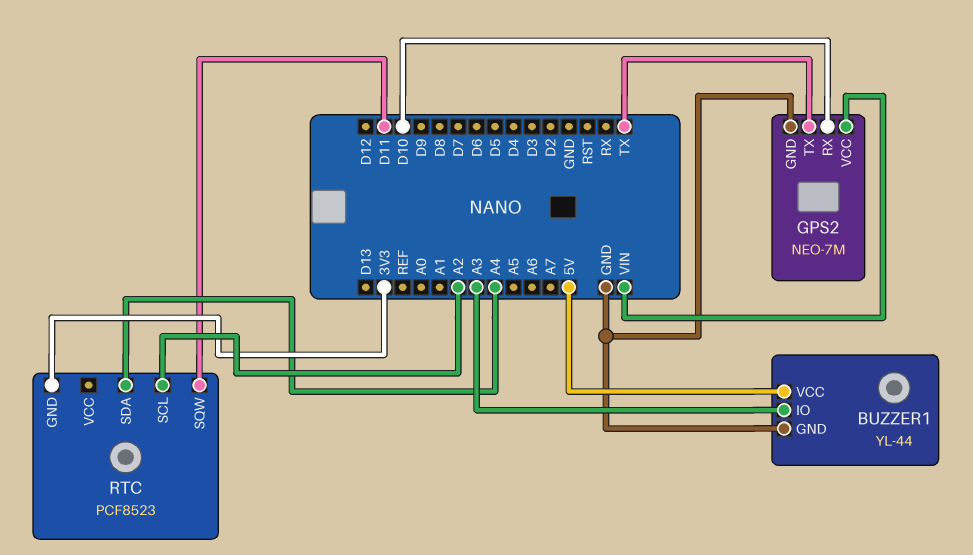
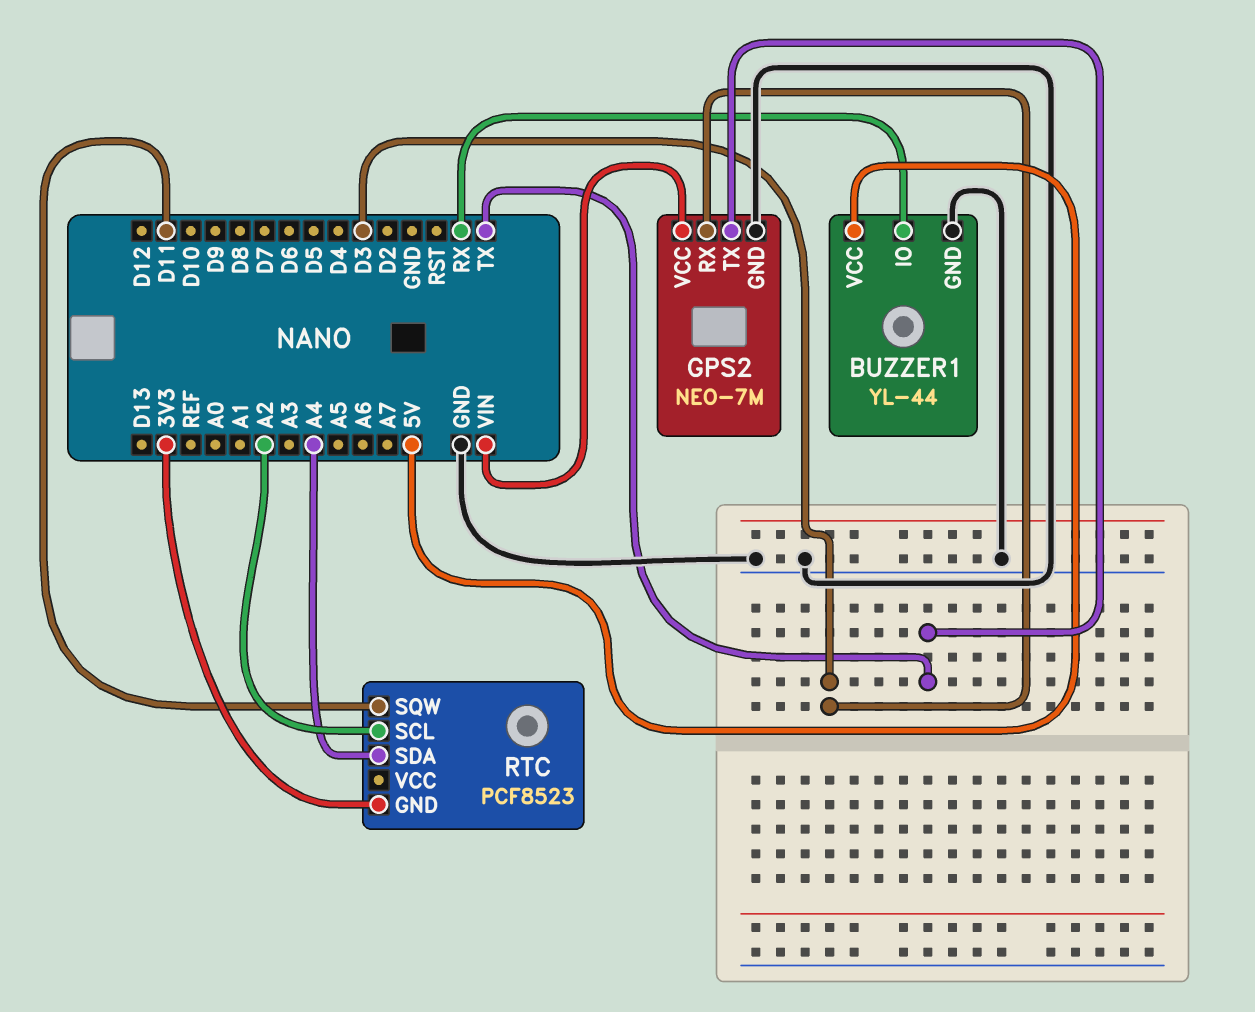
BUZZER1 pin IO: A3 -> RX
GPS2 pin RX: D10 -> D3

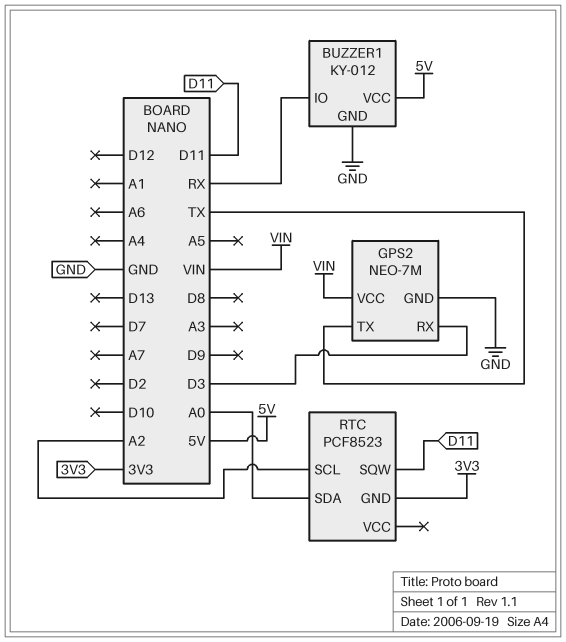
BUZZER1: YL-44 -> KY-012
RTC pin SDA: A4 -> A0

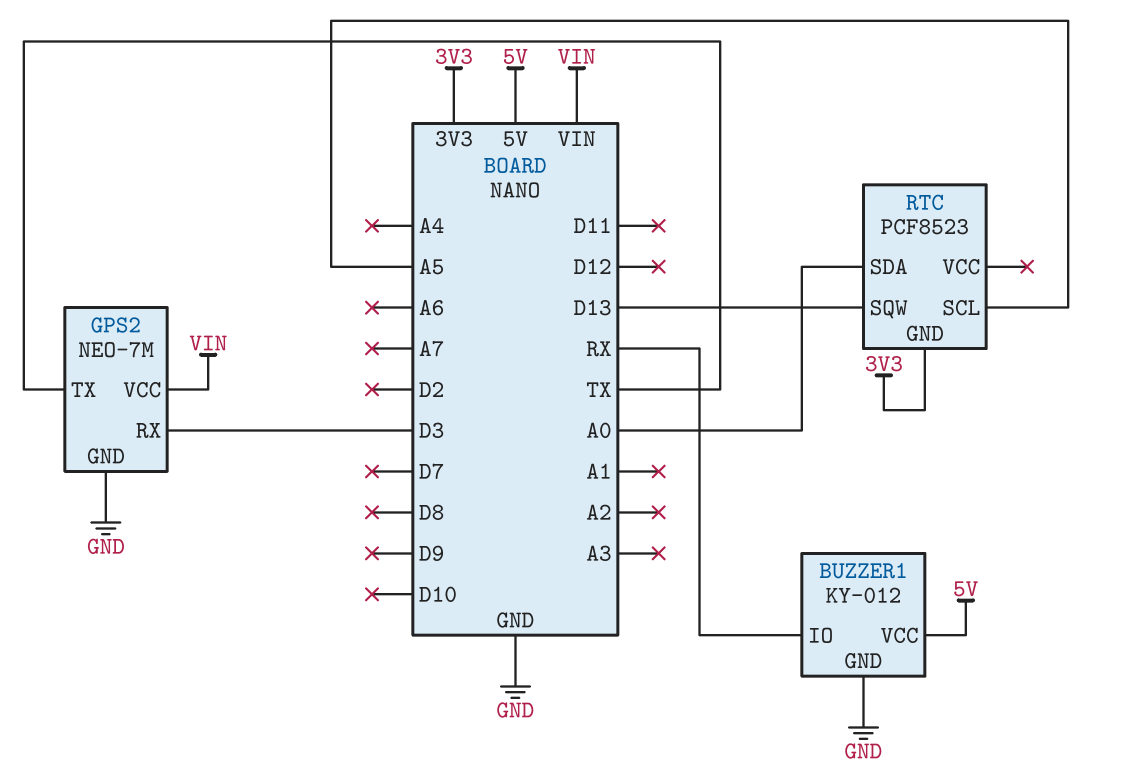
RTC pin SCL: A2 -> A5
RTC pin SQW: D11 -> D13

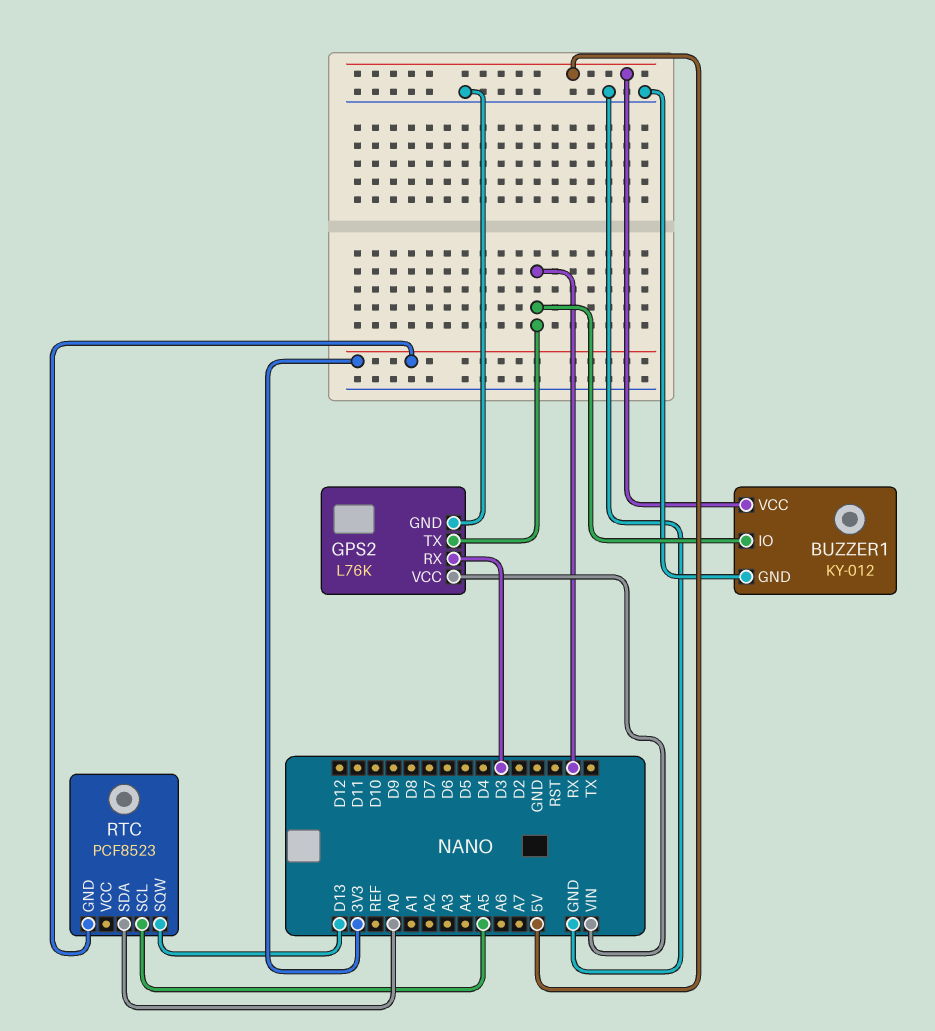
GPS2: NEO-7M -> L76K
GPS2 pin TX: TX -> RX

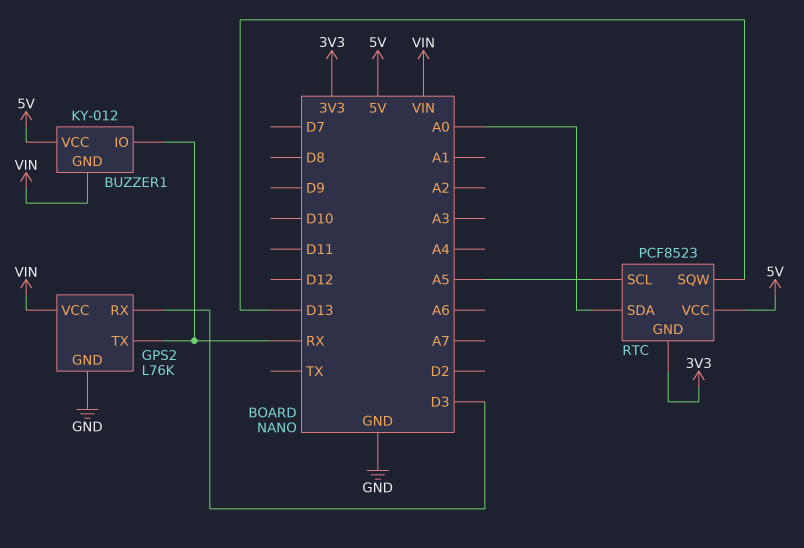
BUZZER1 pin GND: GND -> VIN
RTC pin VCC: none -> 5V

